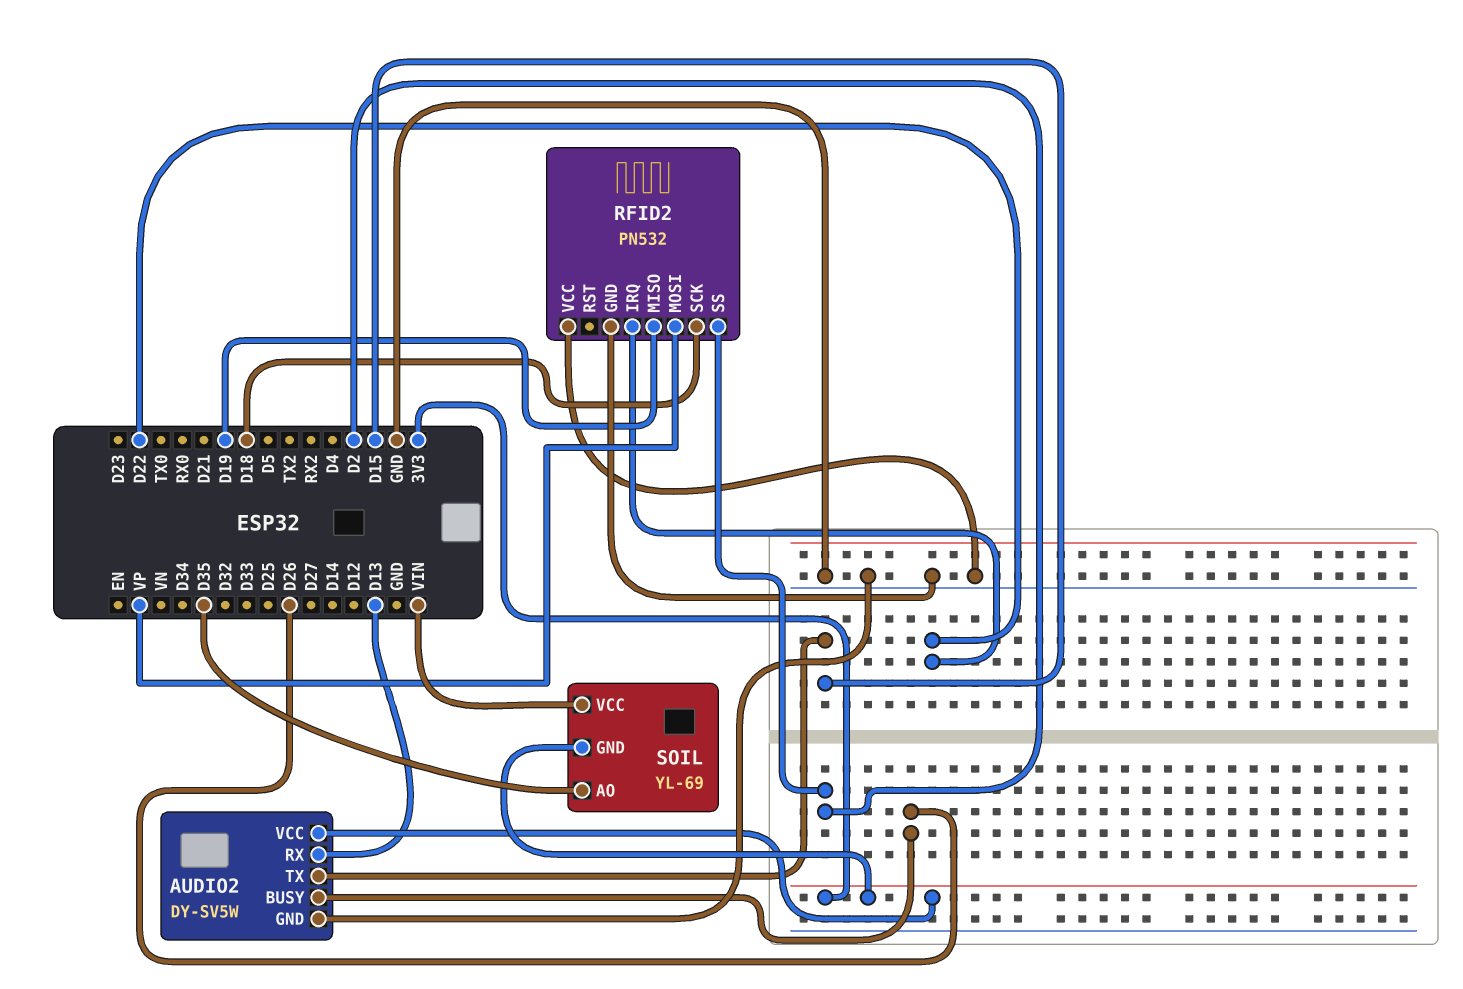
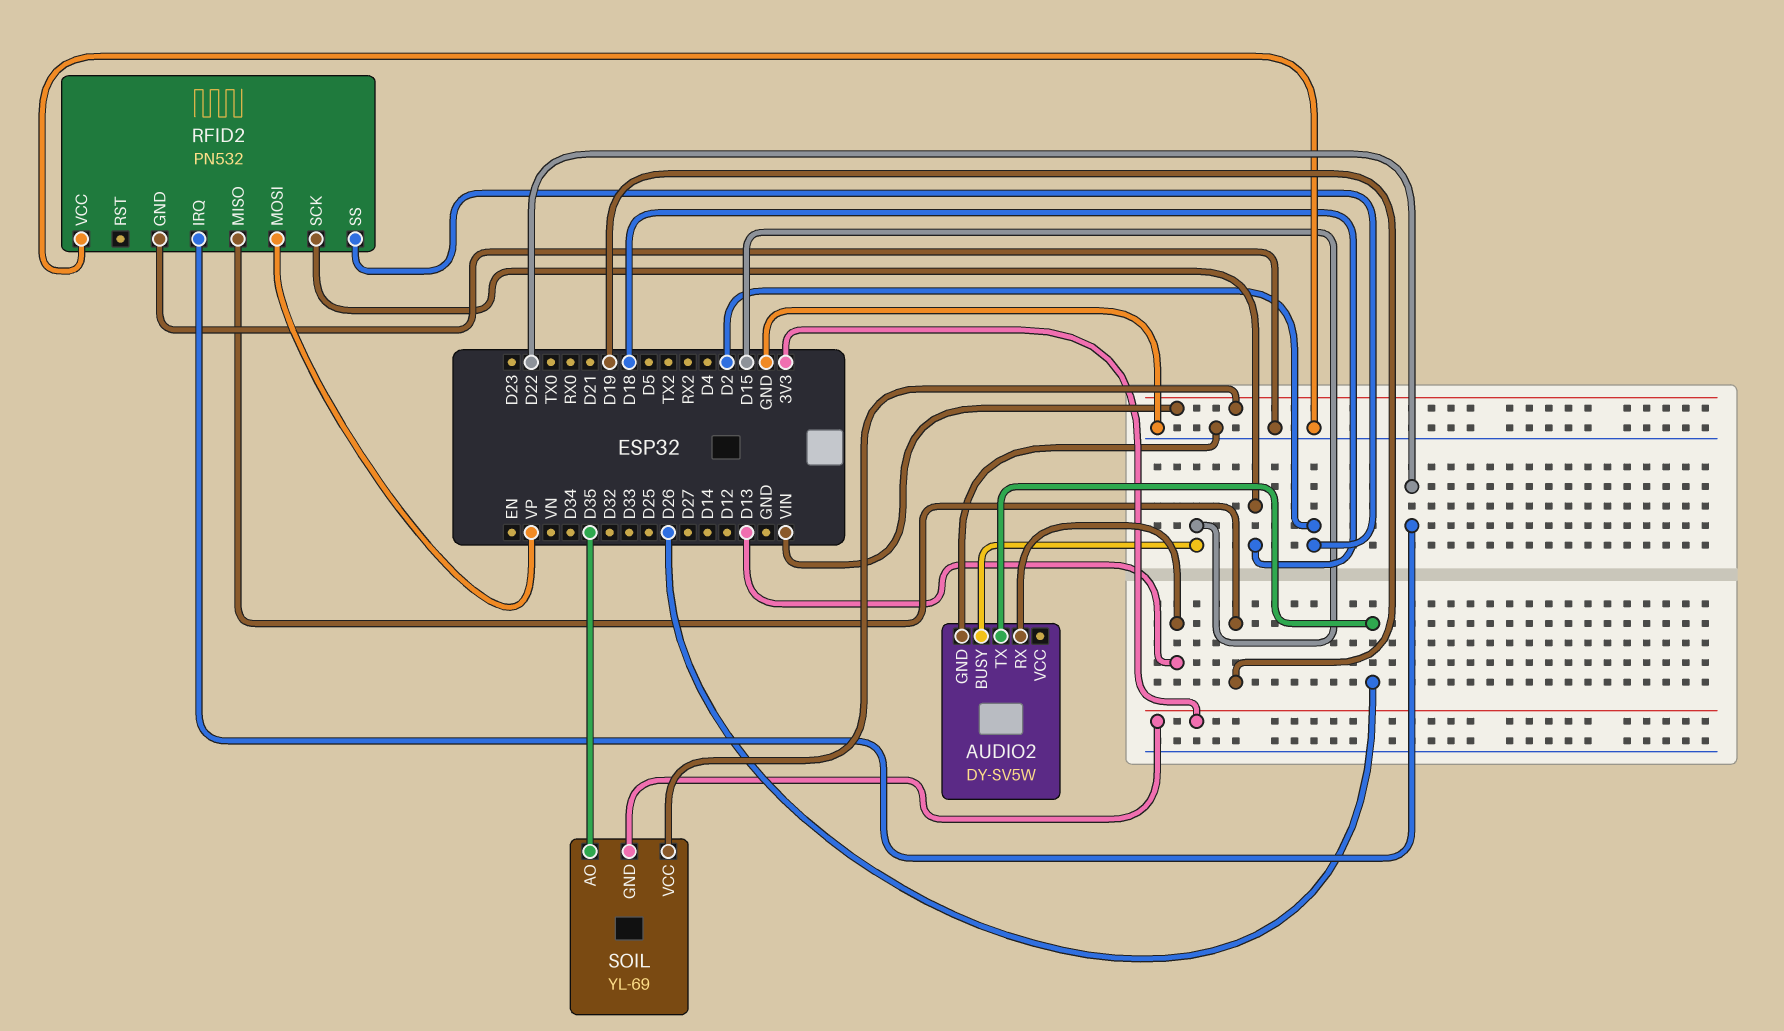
AUDIO2 pin BUSY: D26 -> D15
AUDIO2 pin TX: D15 -> D26
AUDIO2 pin VCC: 3V3 -> none

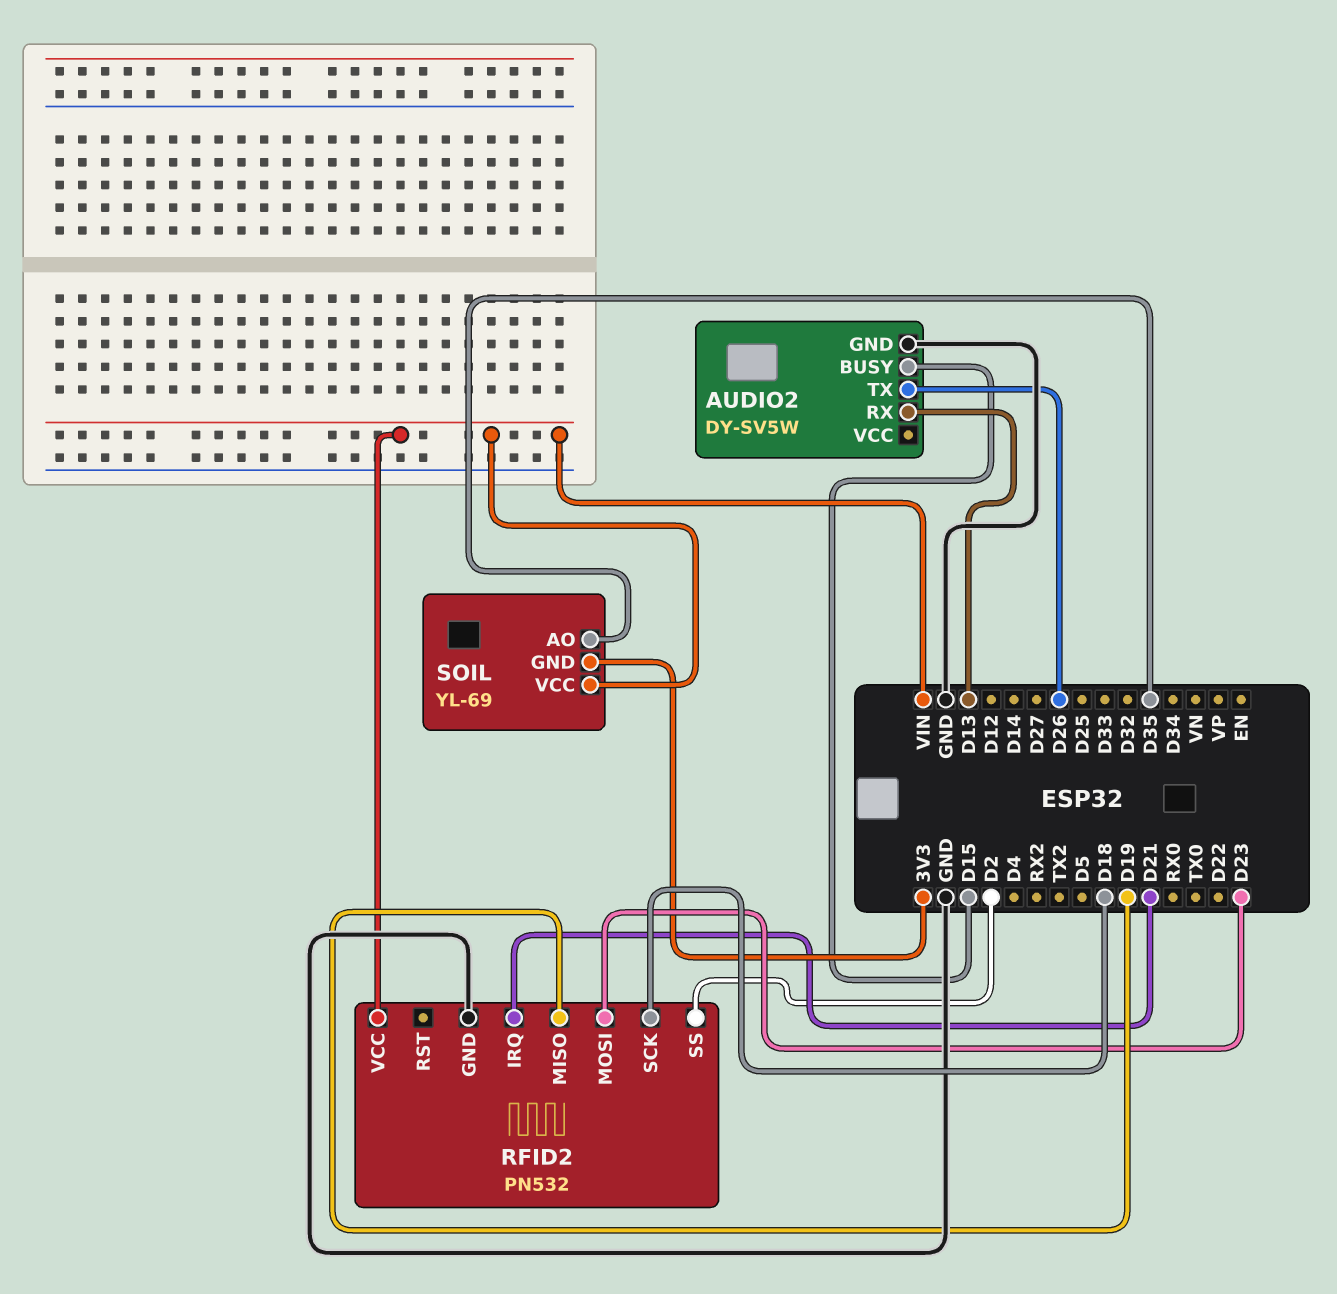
RFID2 pin IRQ: D22 -> D21
RFID2 pin MOSI: VP -> D23
RFID2 pin VCC: GND -> VIN

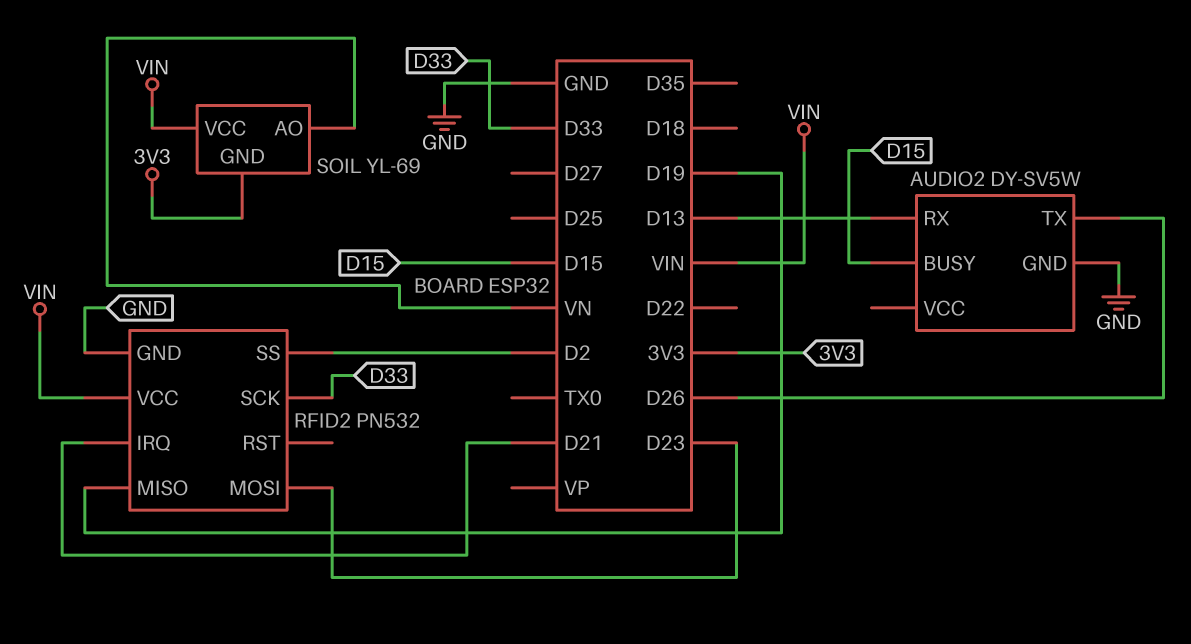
RFID2 pin SCK: D18 -> D33
SOIL pin AO: D35 -> VN

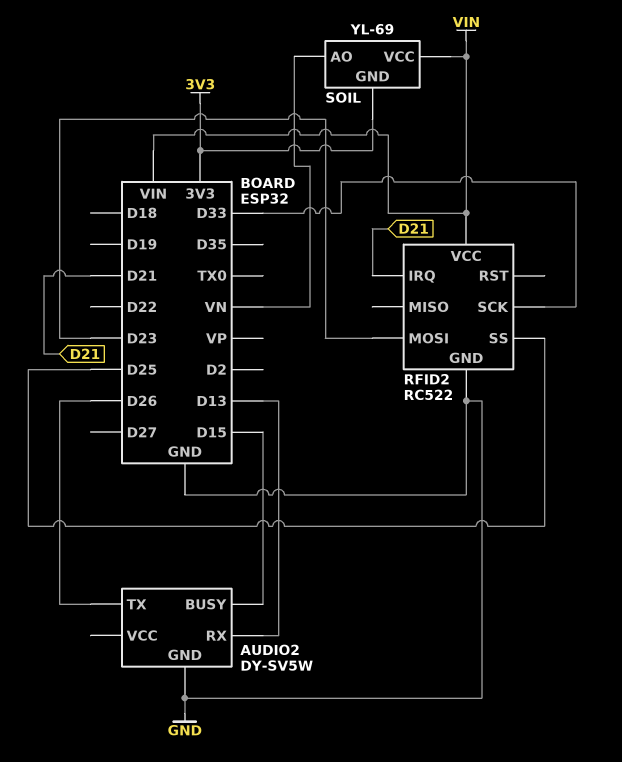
RFID2: PN532 -> RC522
RFID2 pin MISO: D19 -> none
RFID2 pin SS: D2 -> D25

